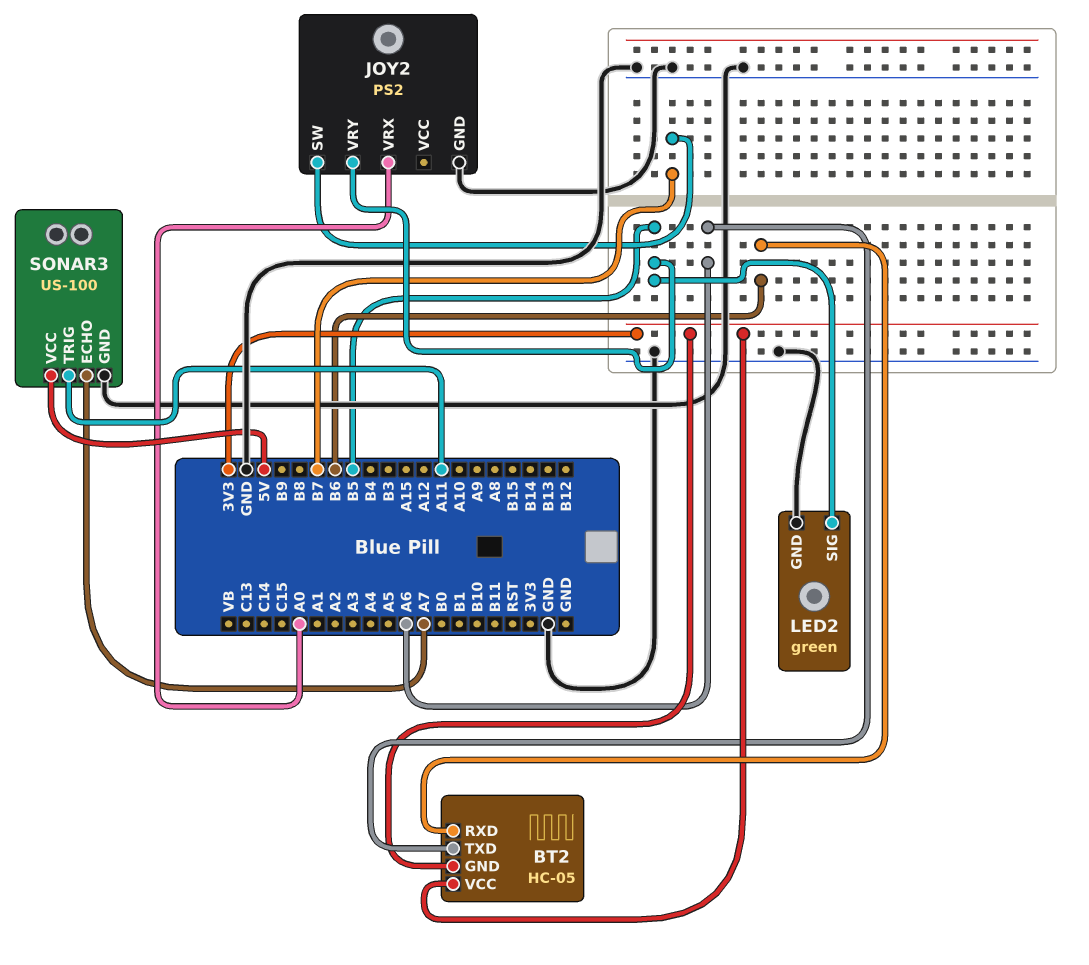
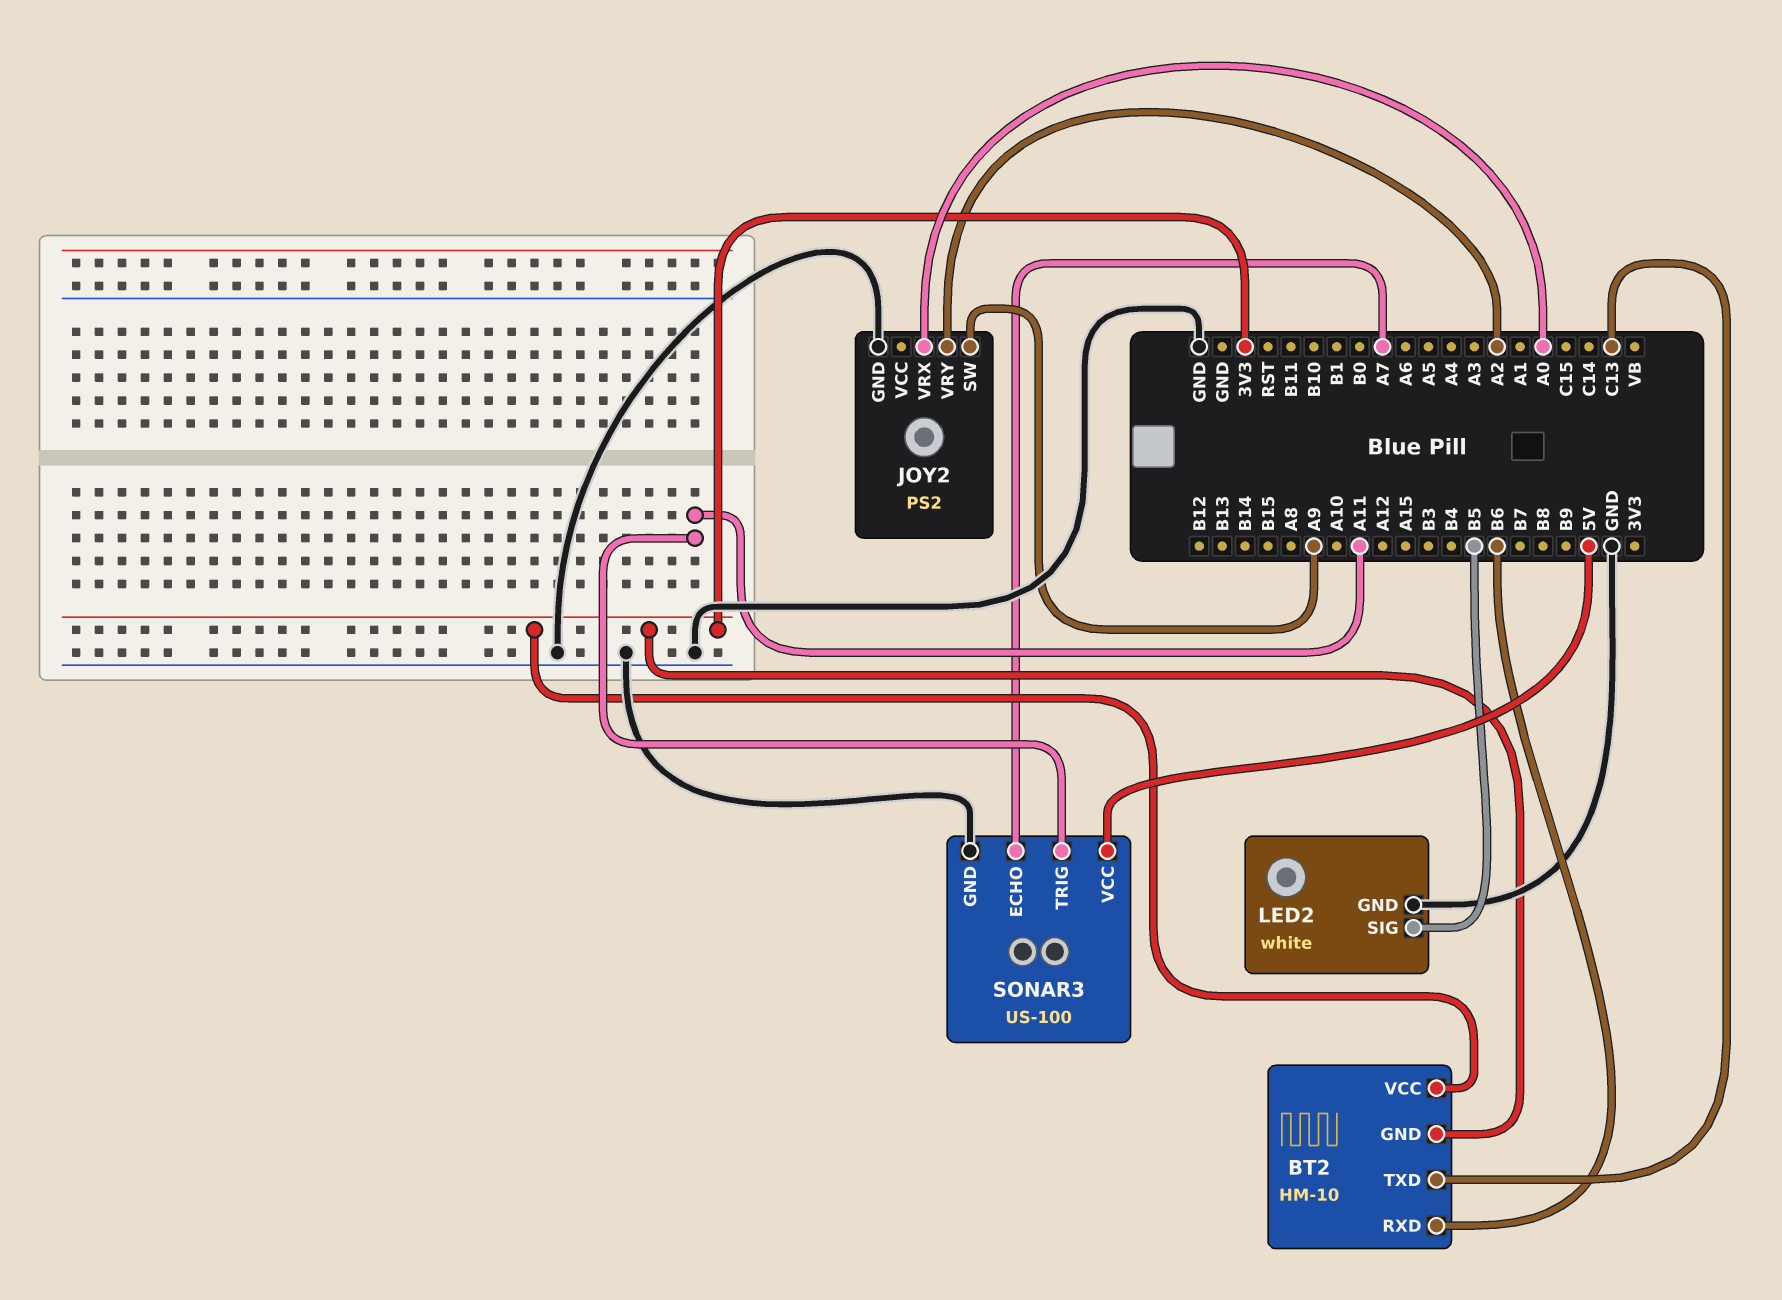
BT2: HC-05 -> HM-10
BT2 pin TXD: A6 -> C13
JOY2 pin SW: B7 -> A9
JOY2 pin VRY: B5 -> A2
LED2: green -> white

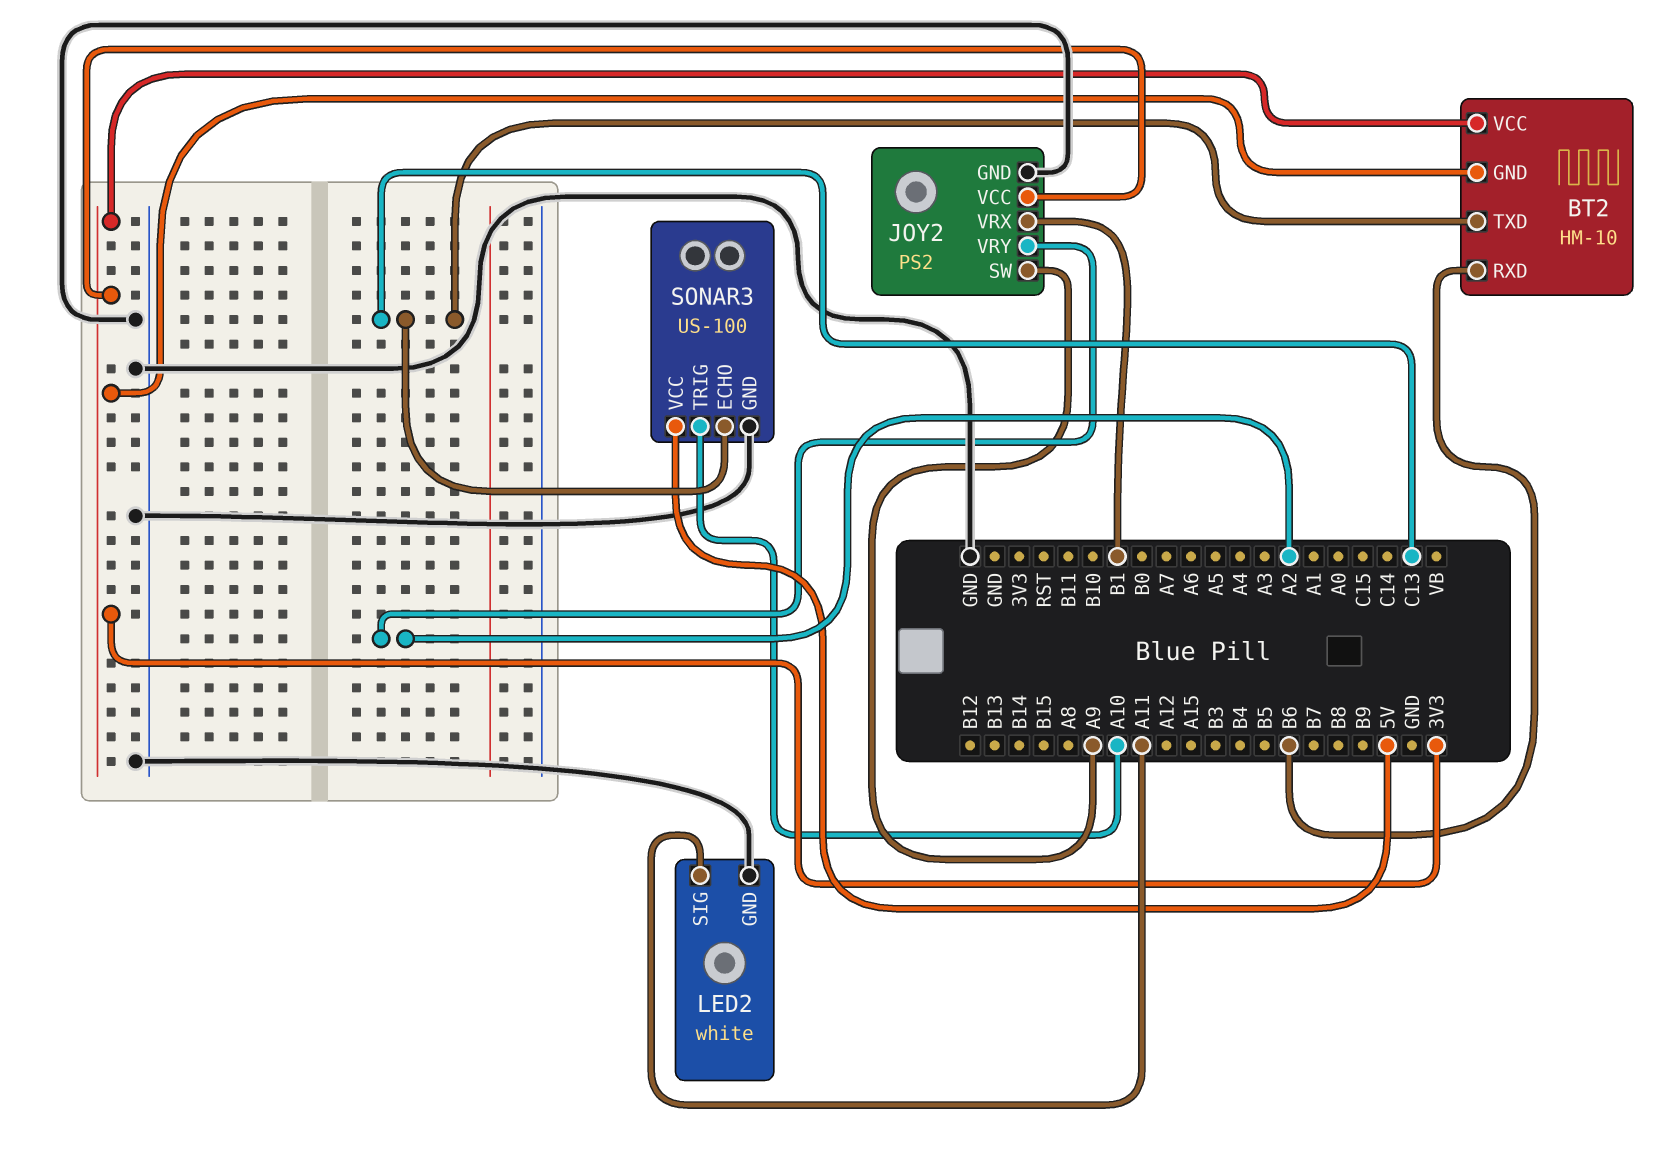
JOY2 pin VCC: none -> 3V3
JOY2 pin VRX: A0 -> B1
LED2 pin SIG: B5 -> A11
SONAR3 pin ECHO: A7 -> C13
SONAR3 pin TRIG: A11 -> A10

